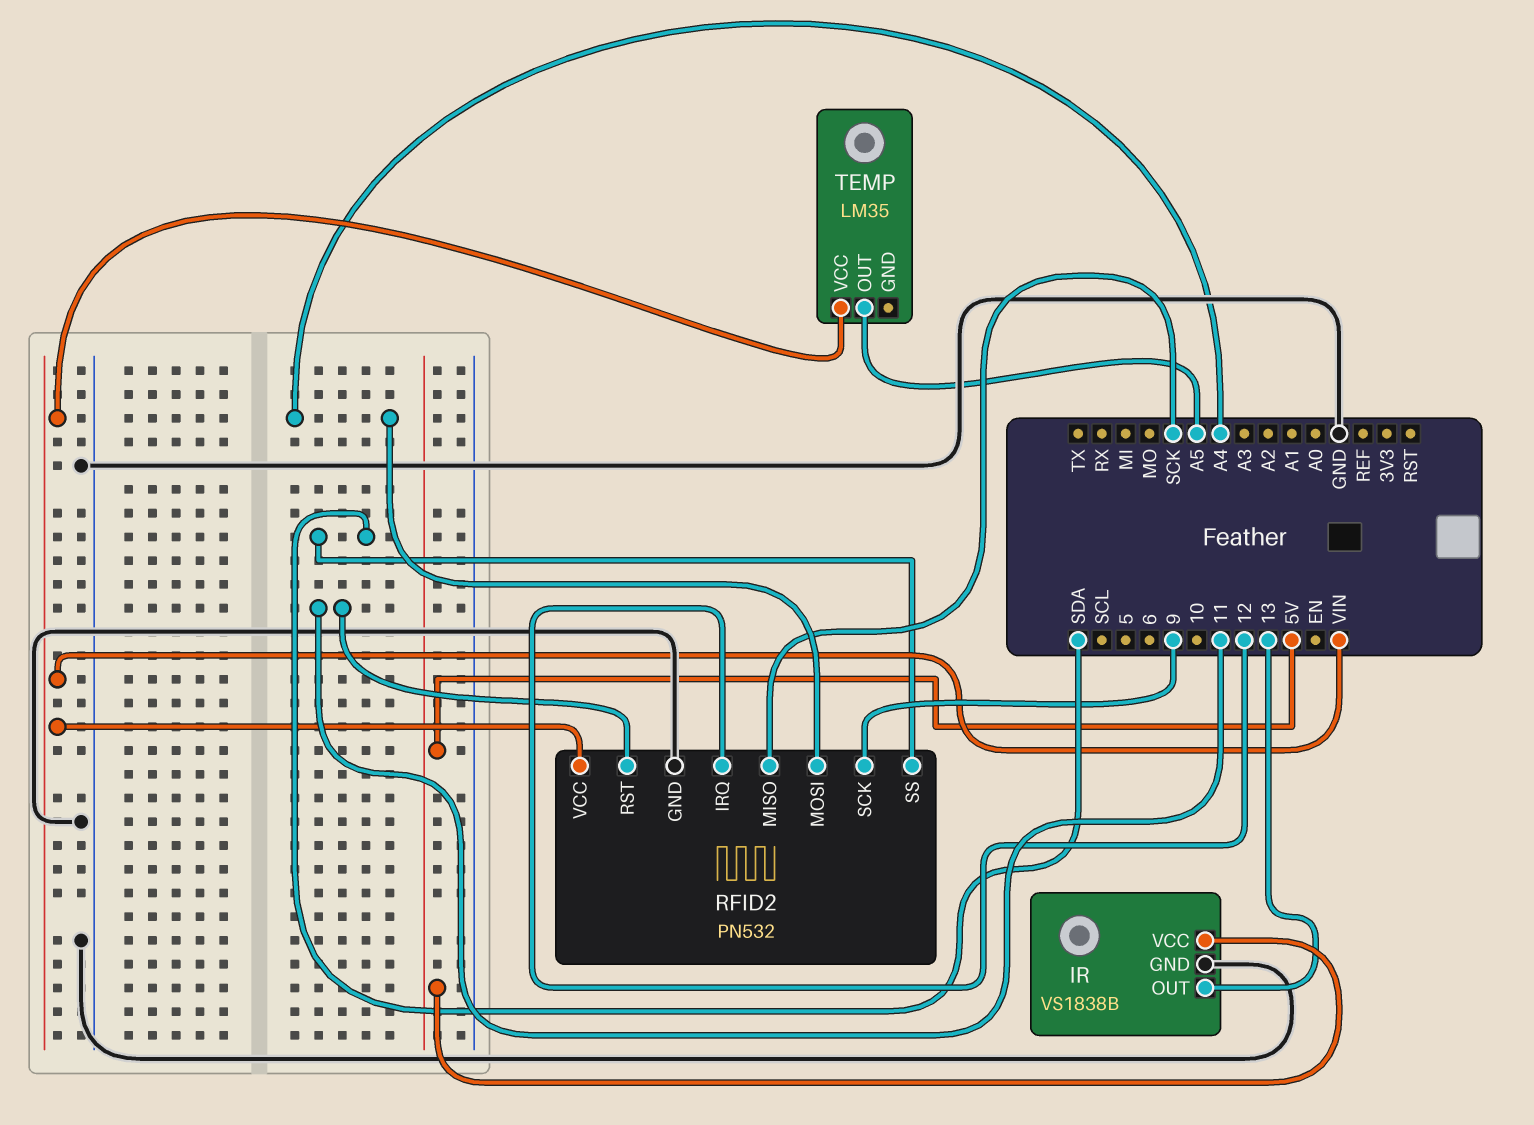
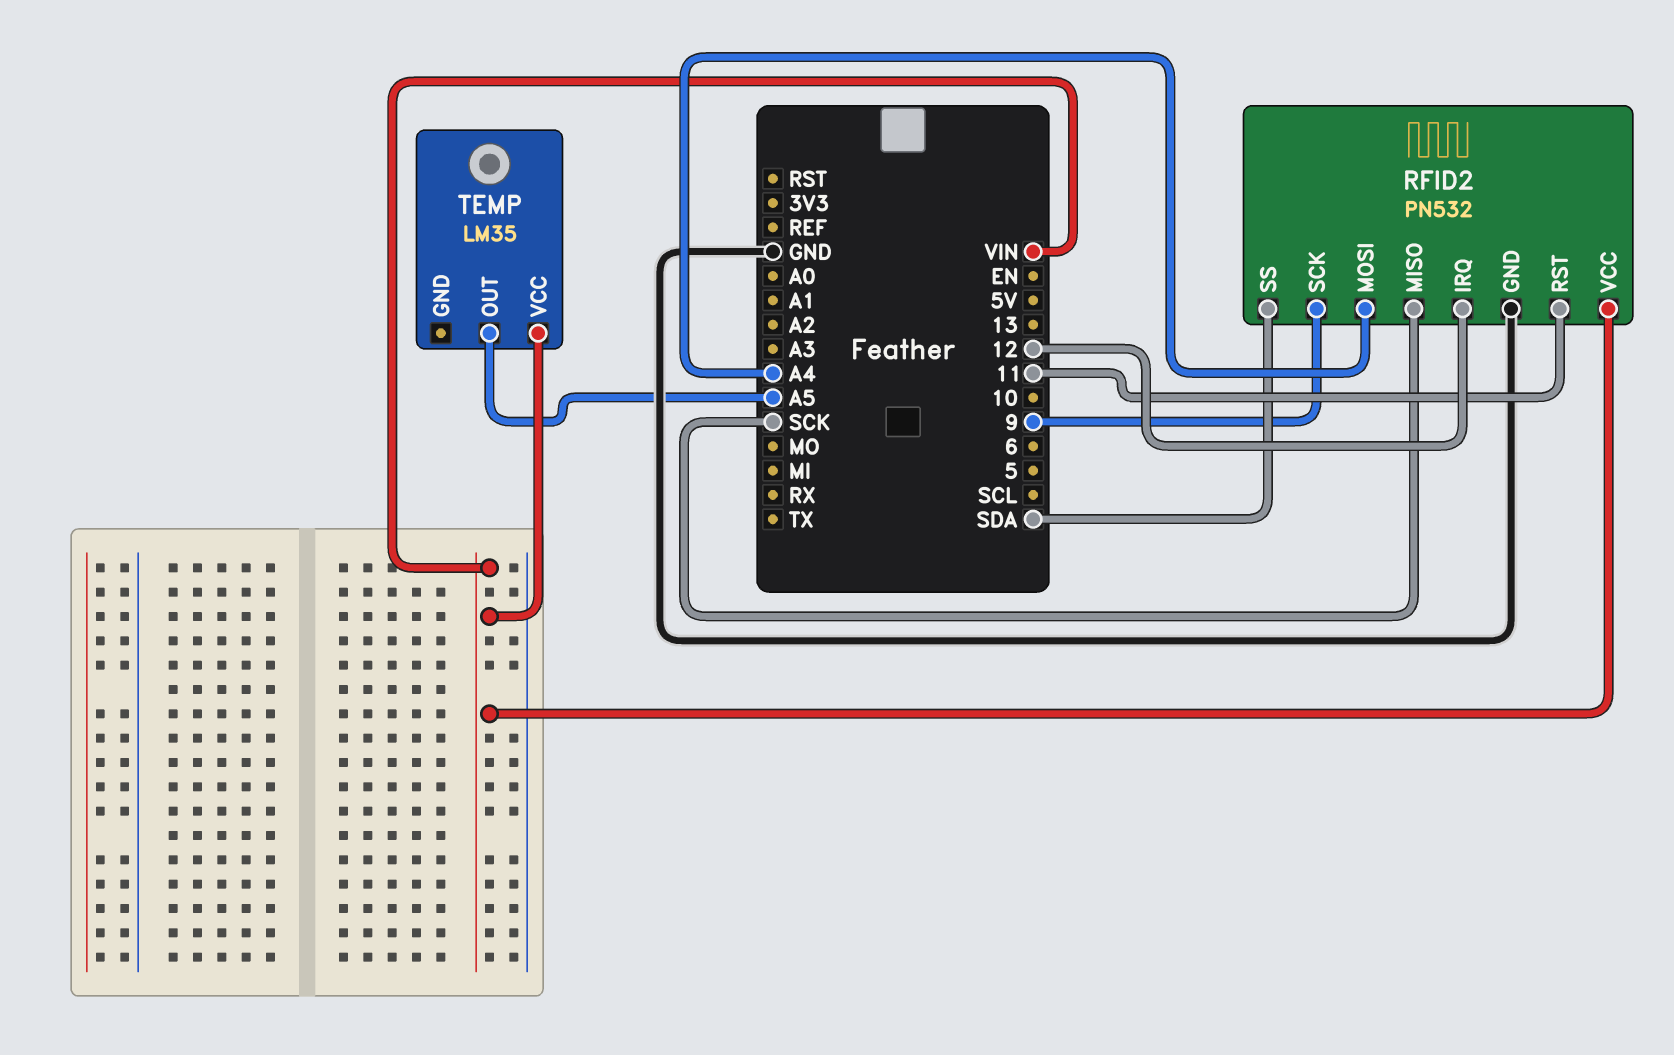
IR: VS1838B -> none
IR pin GND: GND -> none
IR pin OUT: 13 -> none
IR pin VCC: 5V -> none

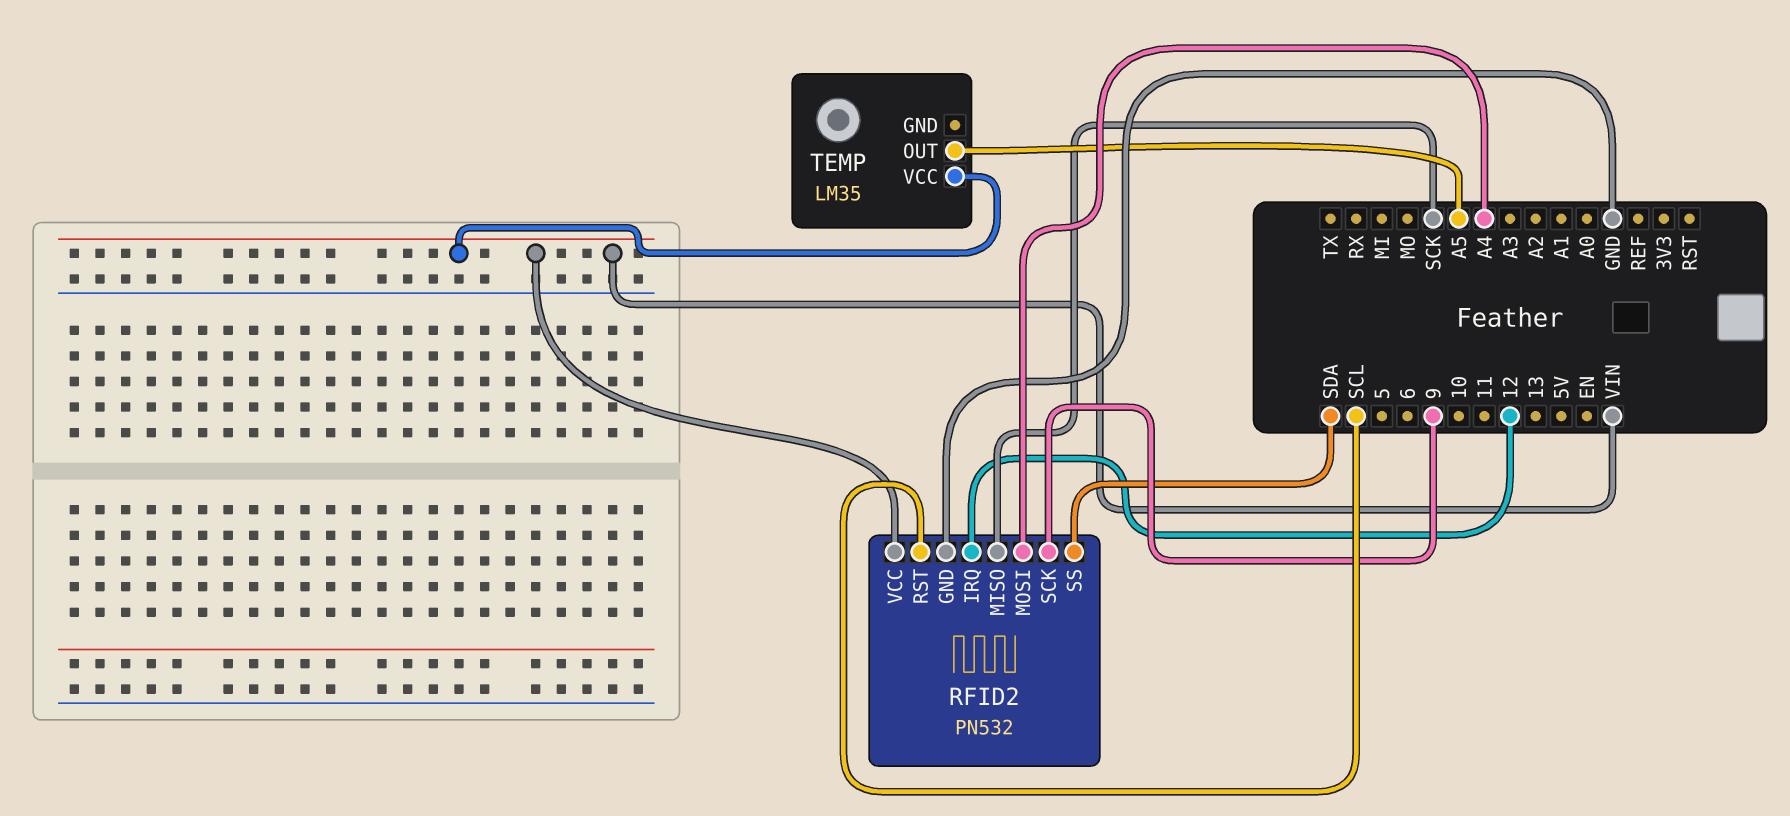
RFID2 pin RST: 11 -> SCL

